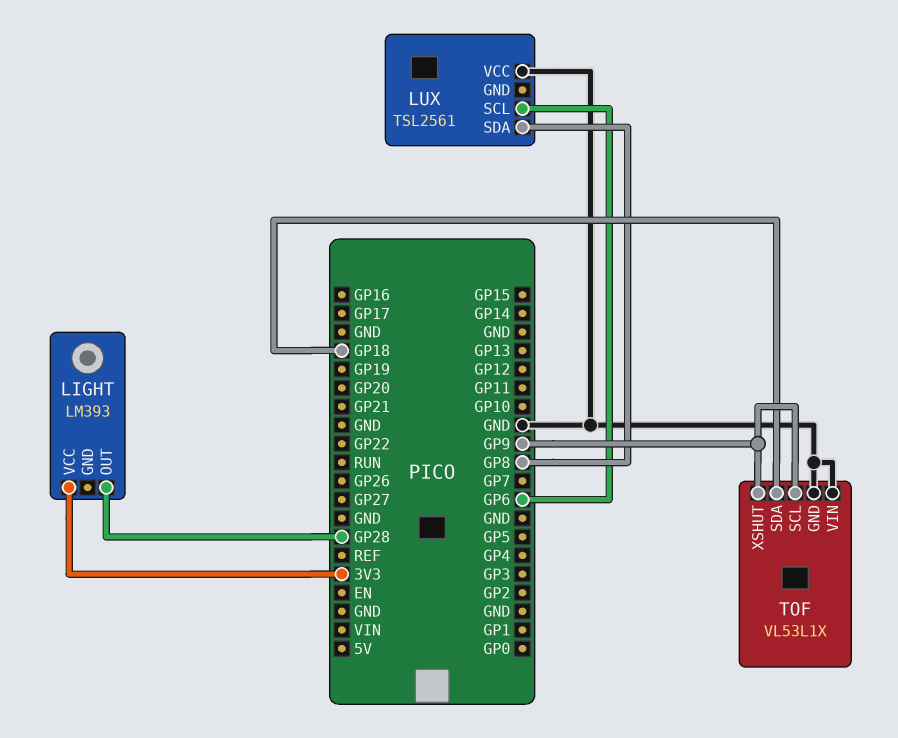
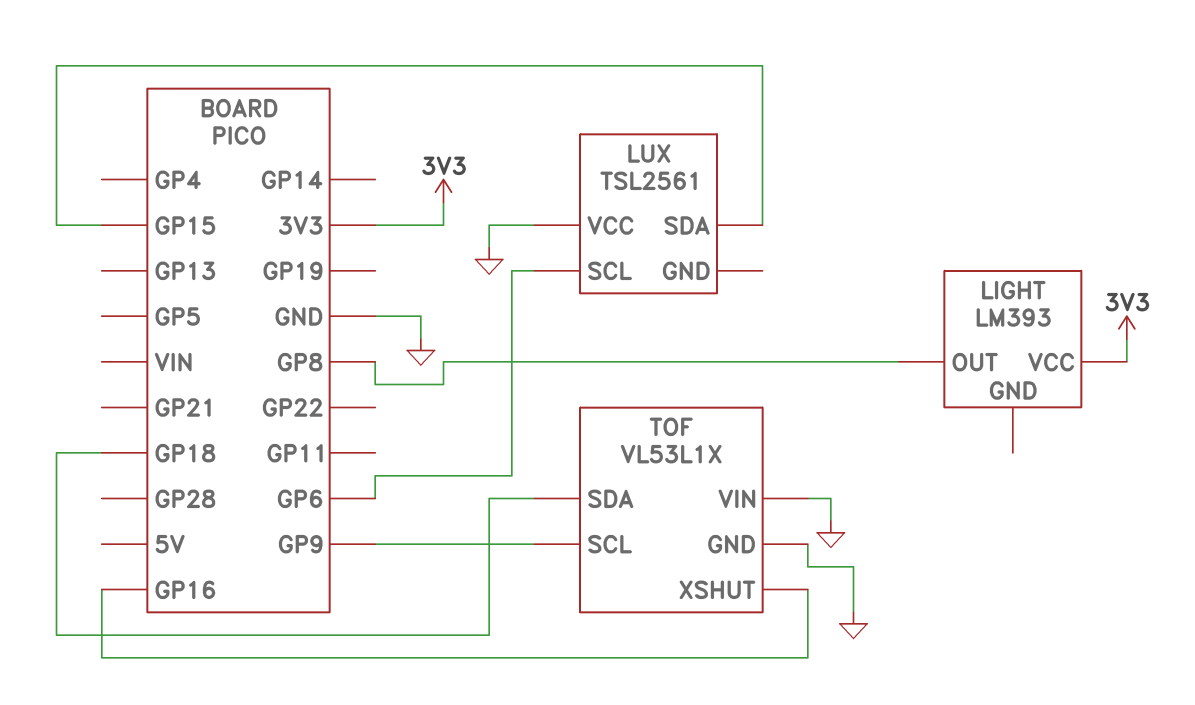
LIGHT pin OUT: GP28 -> GP8
LUX pin SDA: GP8 -> GP15
TOF pin XSHUT: GP9 -> GP16

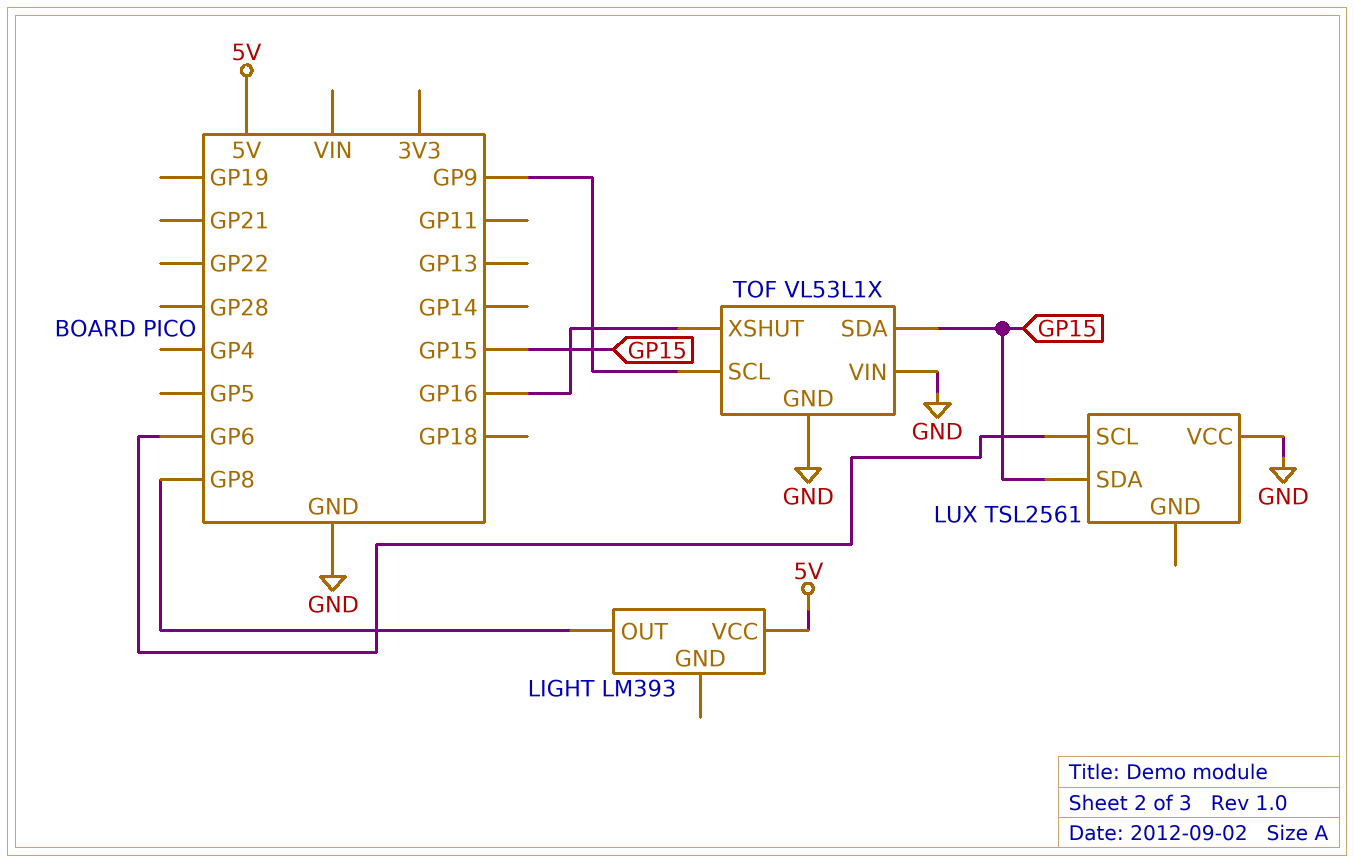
LIGHT pin VCC: 3V3 -> 5V
TOF pin SDA: GP18 -> GP15

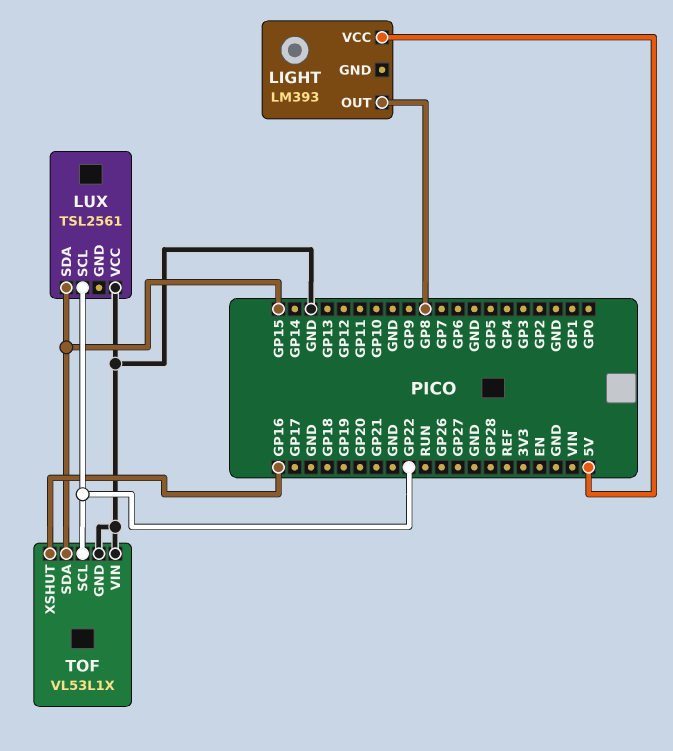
LUX pin SCL: GP6 -> GP22
TOF pin SCL: GP9 -> GP22

